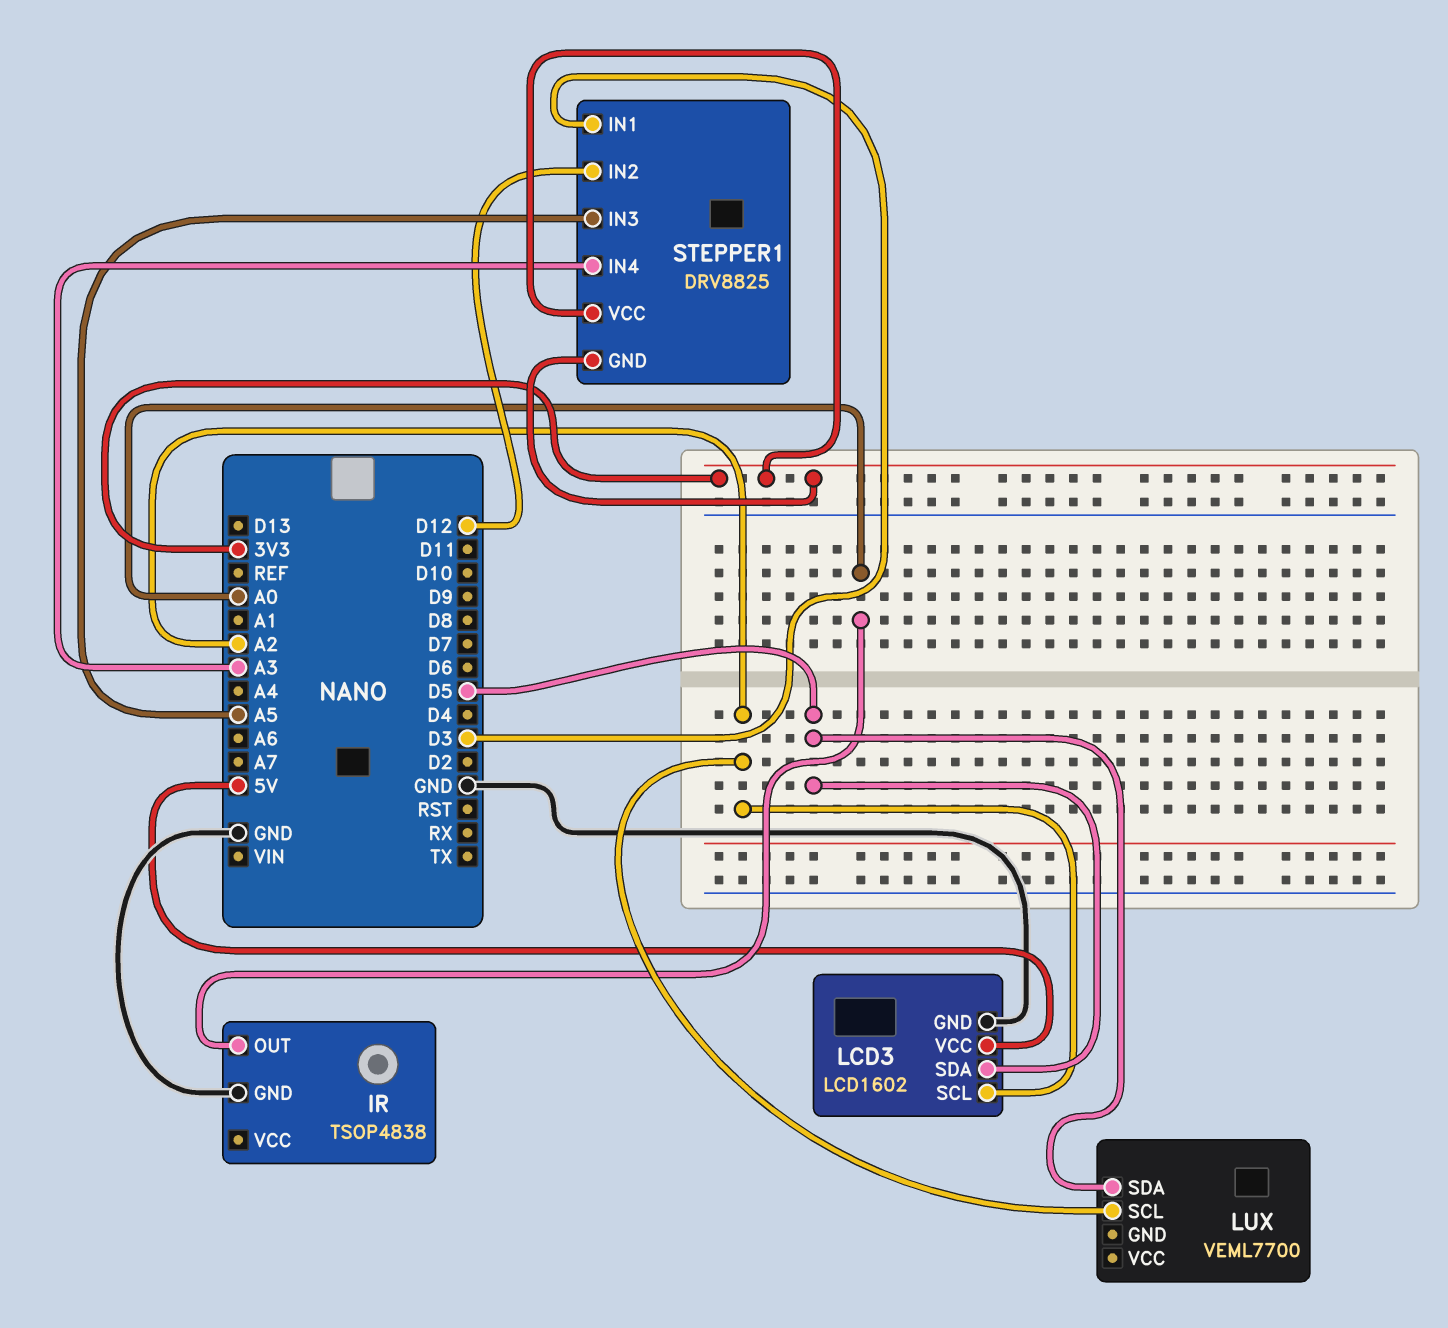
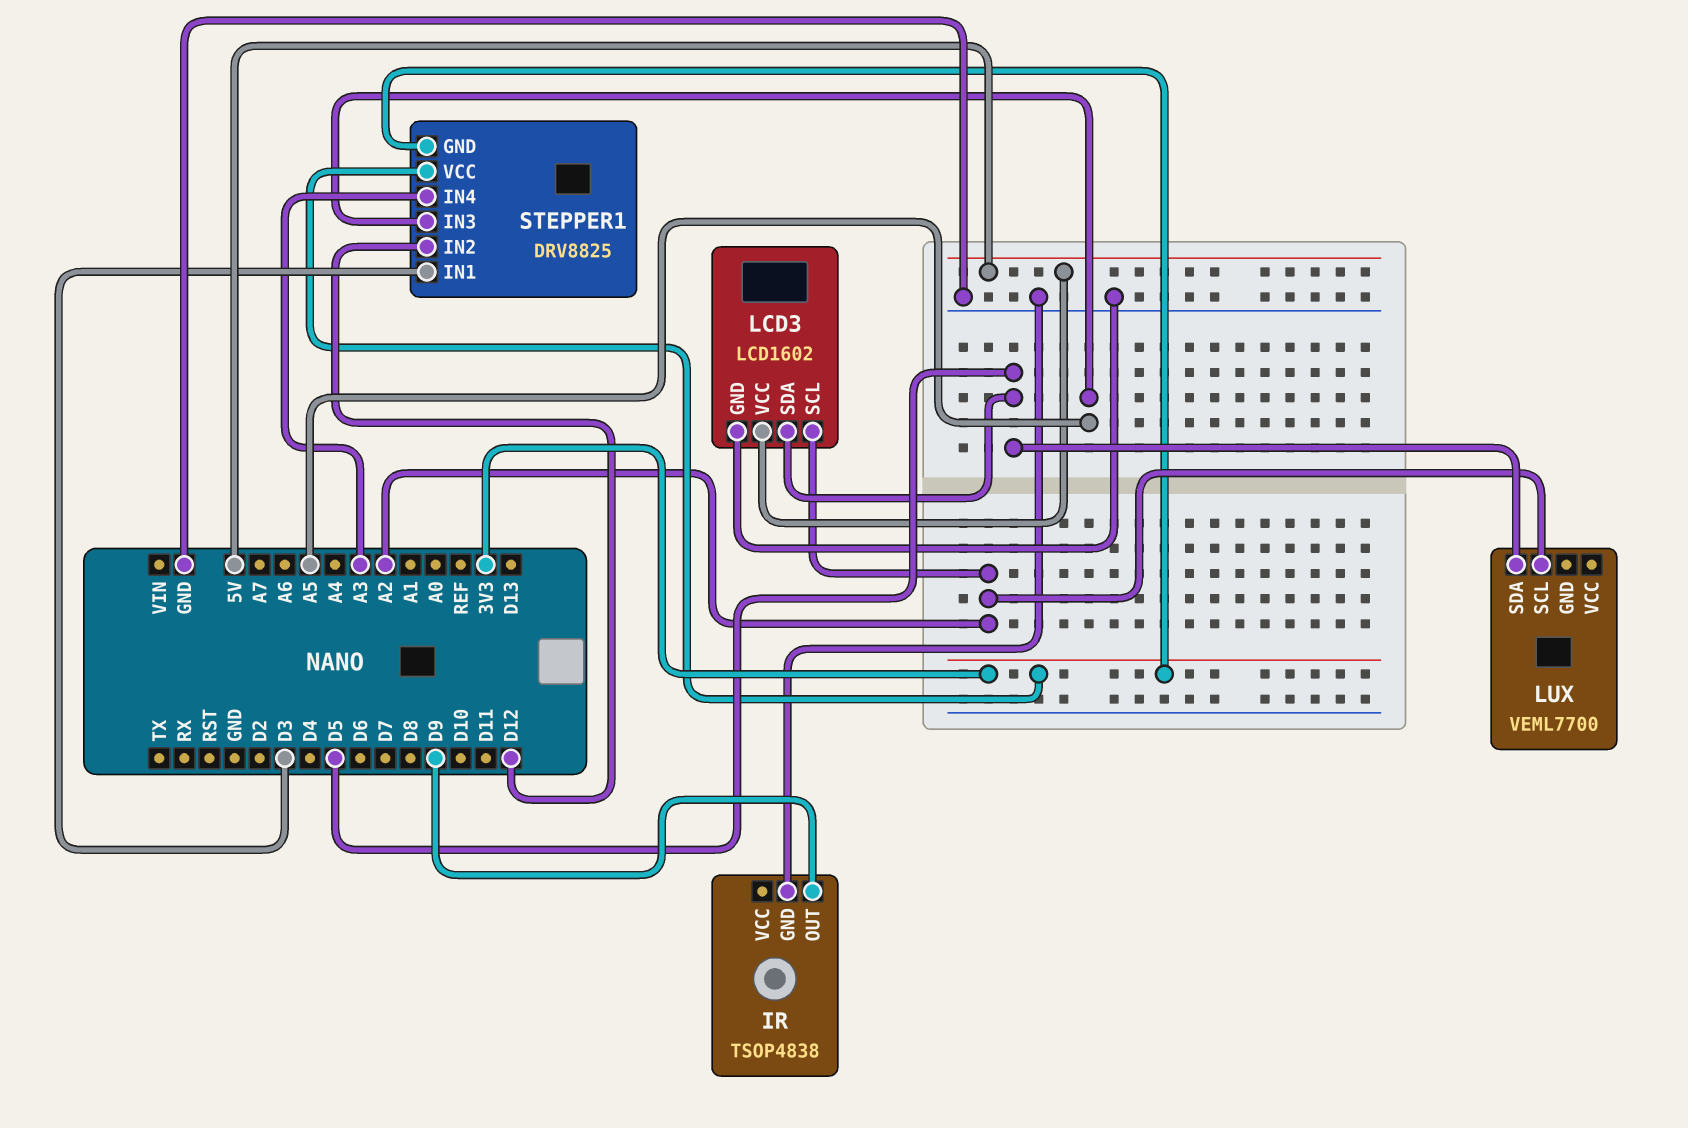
IR pin OUT: A0 -> D9

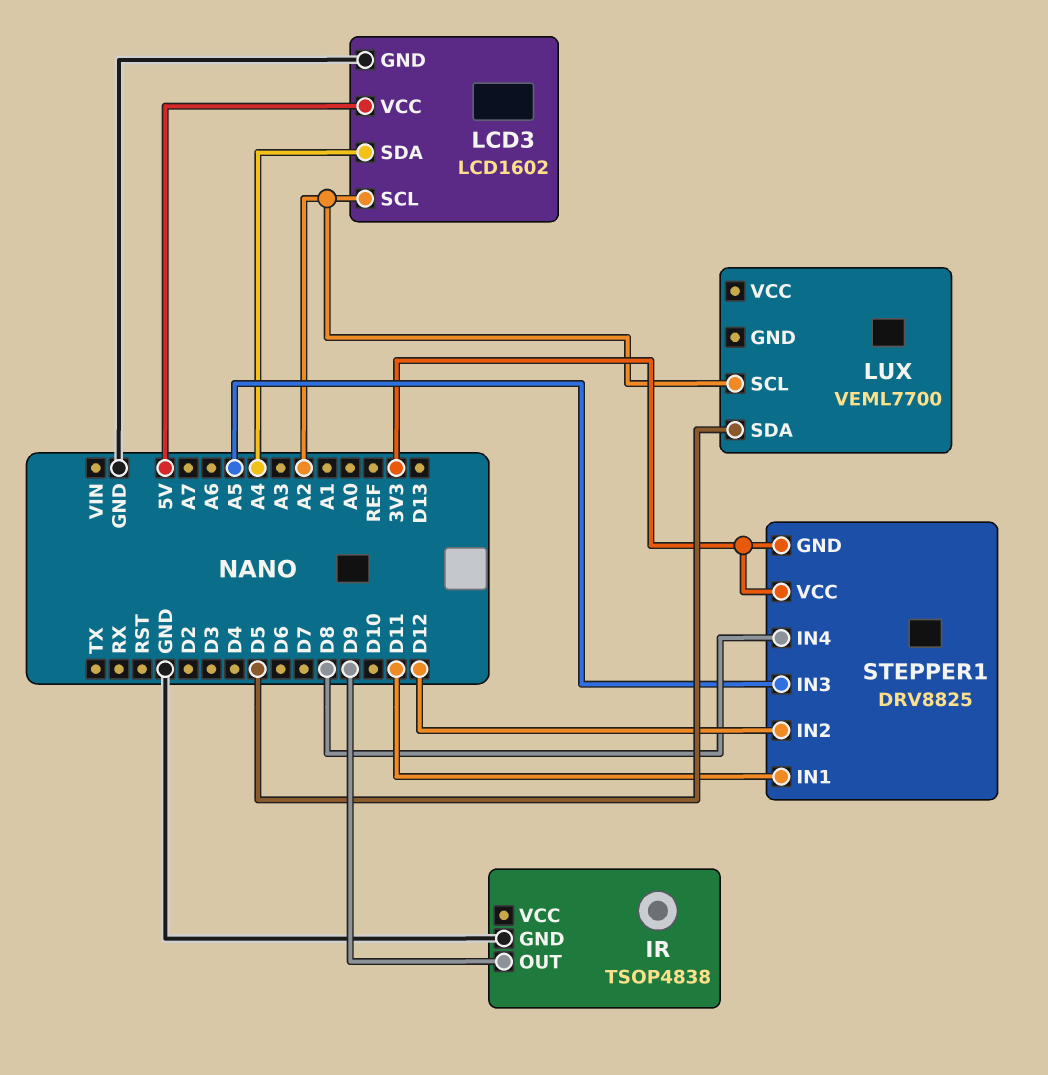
LCD3 pin SDA: D5 -> A4
STEPPER1 pin IN1: D3 -> D11
STEPPER1 pin IN4: A3 -> D8

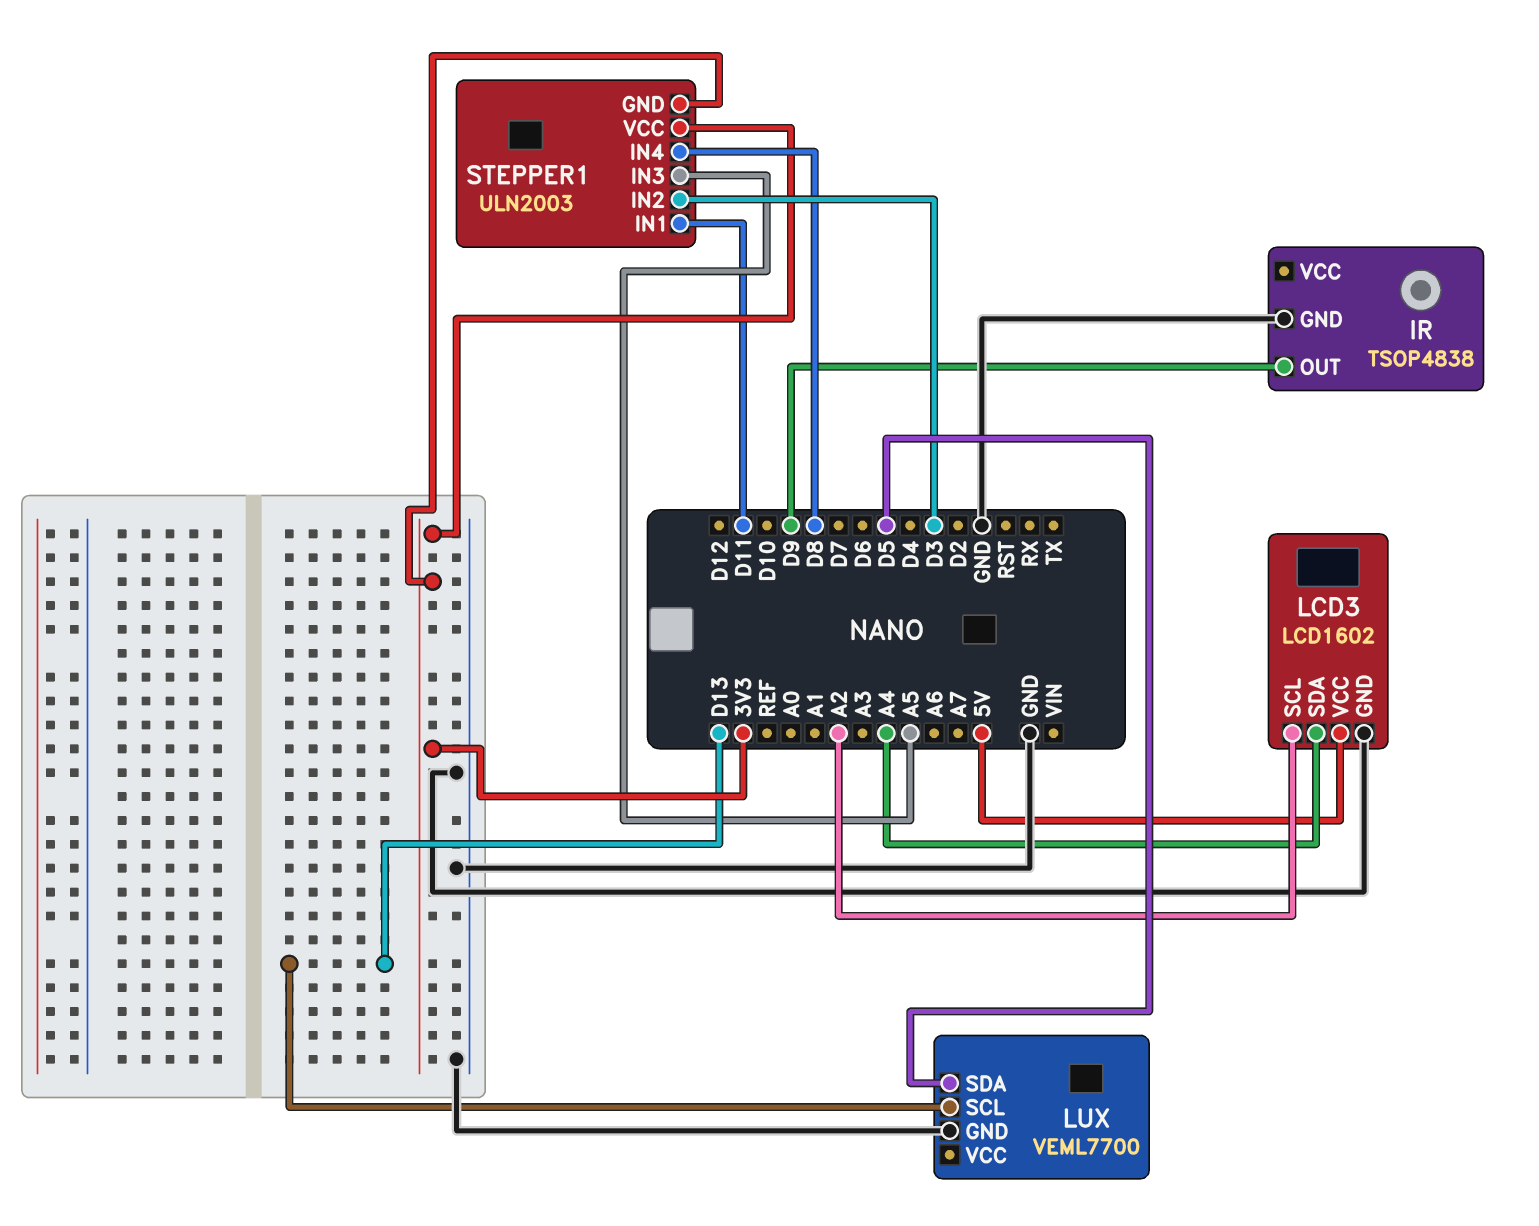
LUX pin GND: none -> GND
LUX pin SCL: A2 -> D13
STEPPER1: DRV8825 -> ULN2003
STEPPER1 pin IN2: D12 -> D3

